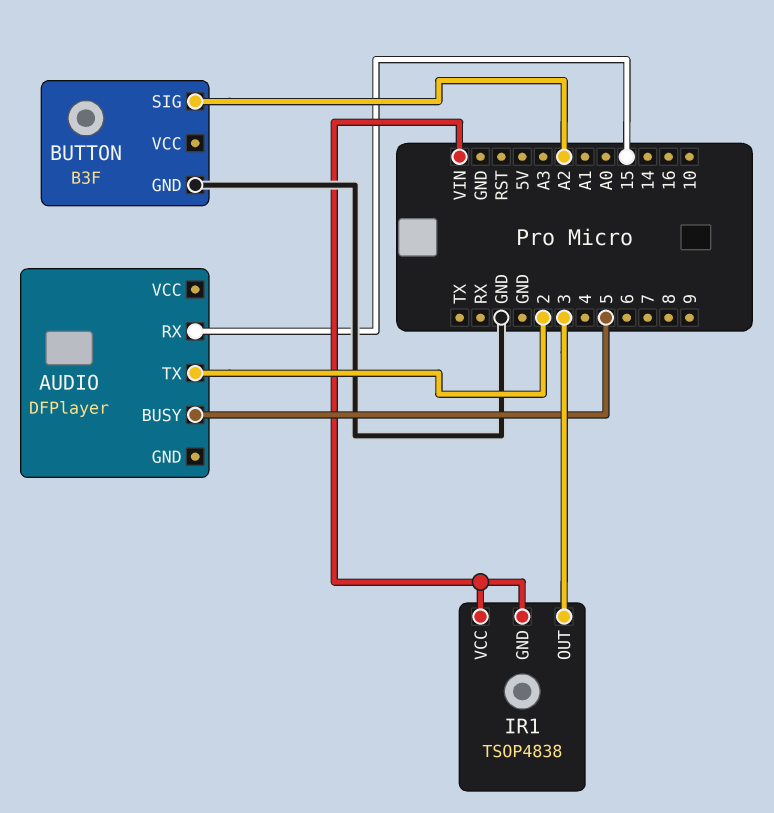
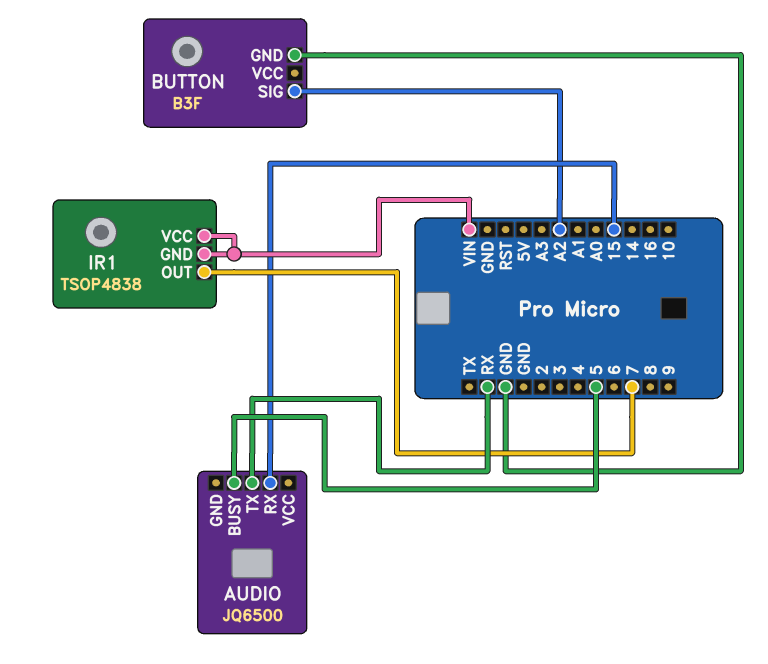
AUDIO: DFPlayer -> JQ6500
AUDIO pin TX: 2 -> RX
IR1 pin OUT: 3 -> 7

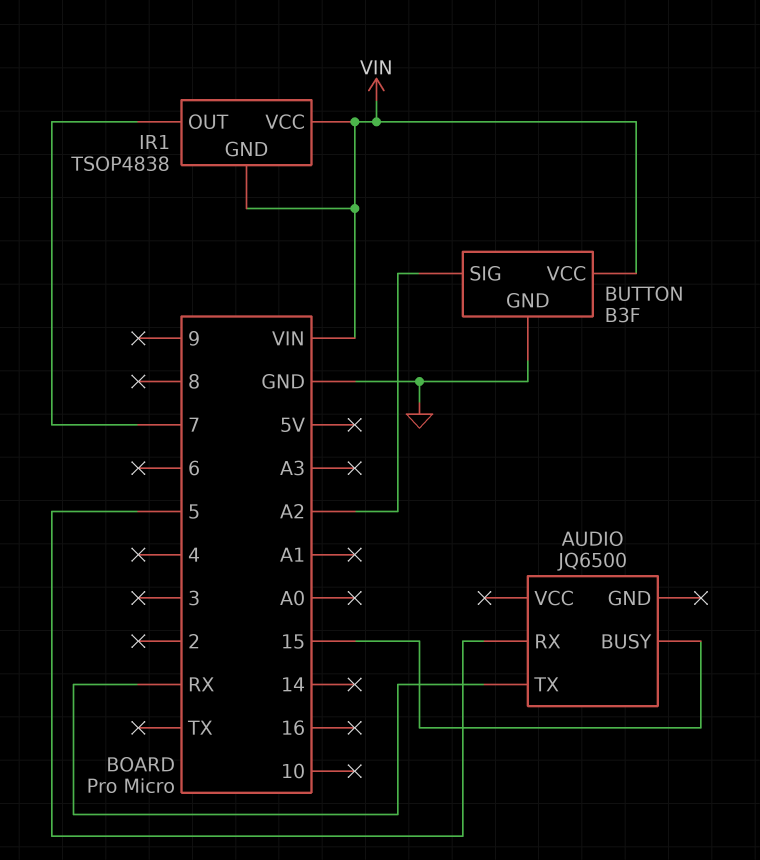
AUDIO pin BUSY: 5 -> 15
AUDIO pin RX: 15 -> 5
BUTTON pin VCC: none -> VIN

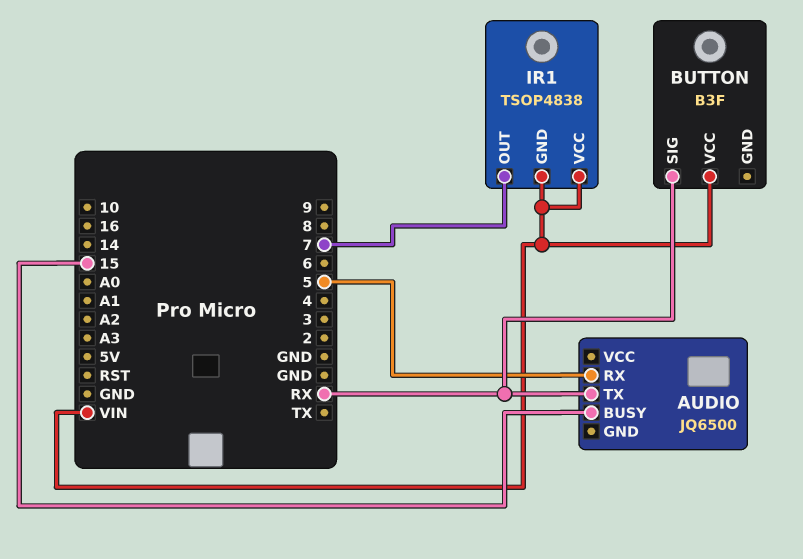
BUTTON pin GND: GND -> none
BUTTON pin SIG: A2 -> RX

